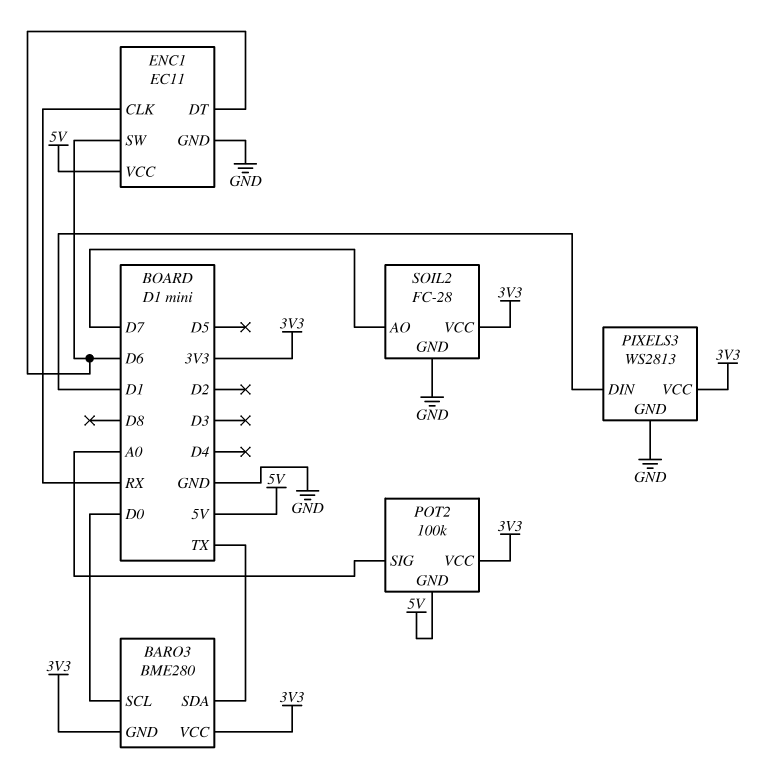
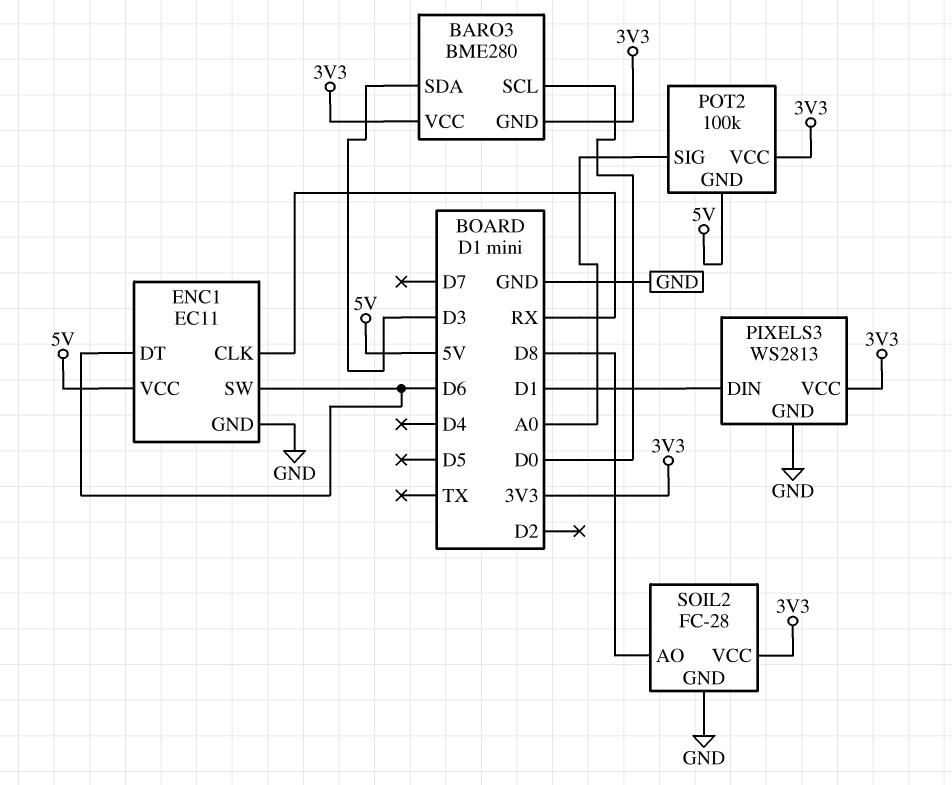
BARO3 pin SDA: TX -> D3
SOIL2 pin AO: D7 -> D8

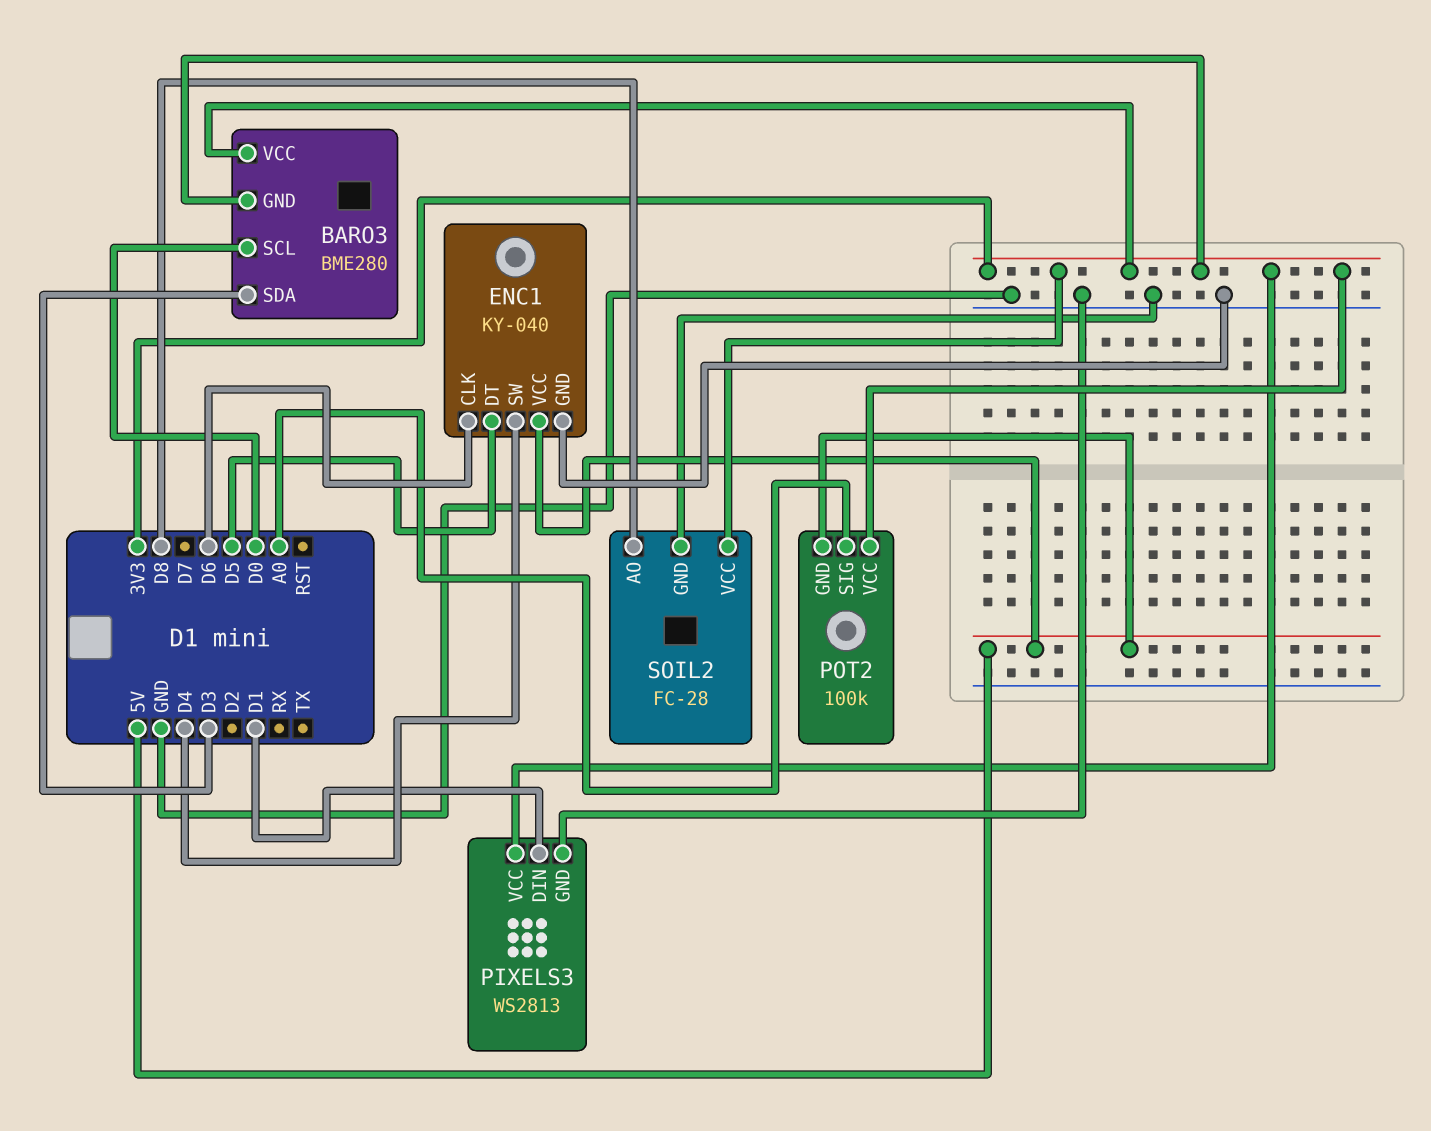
ENC1: EC11 -> KY-040
ENC1 pin CLK: RX -> D6
ENC1 pin DT: D6 -> D5
ENC1 pin SW: D6 -> D4

